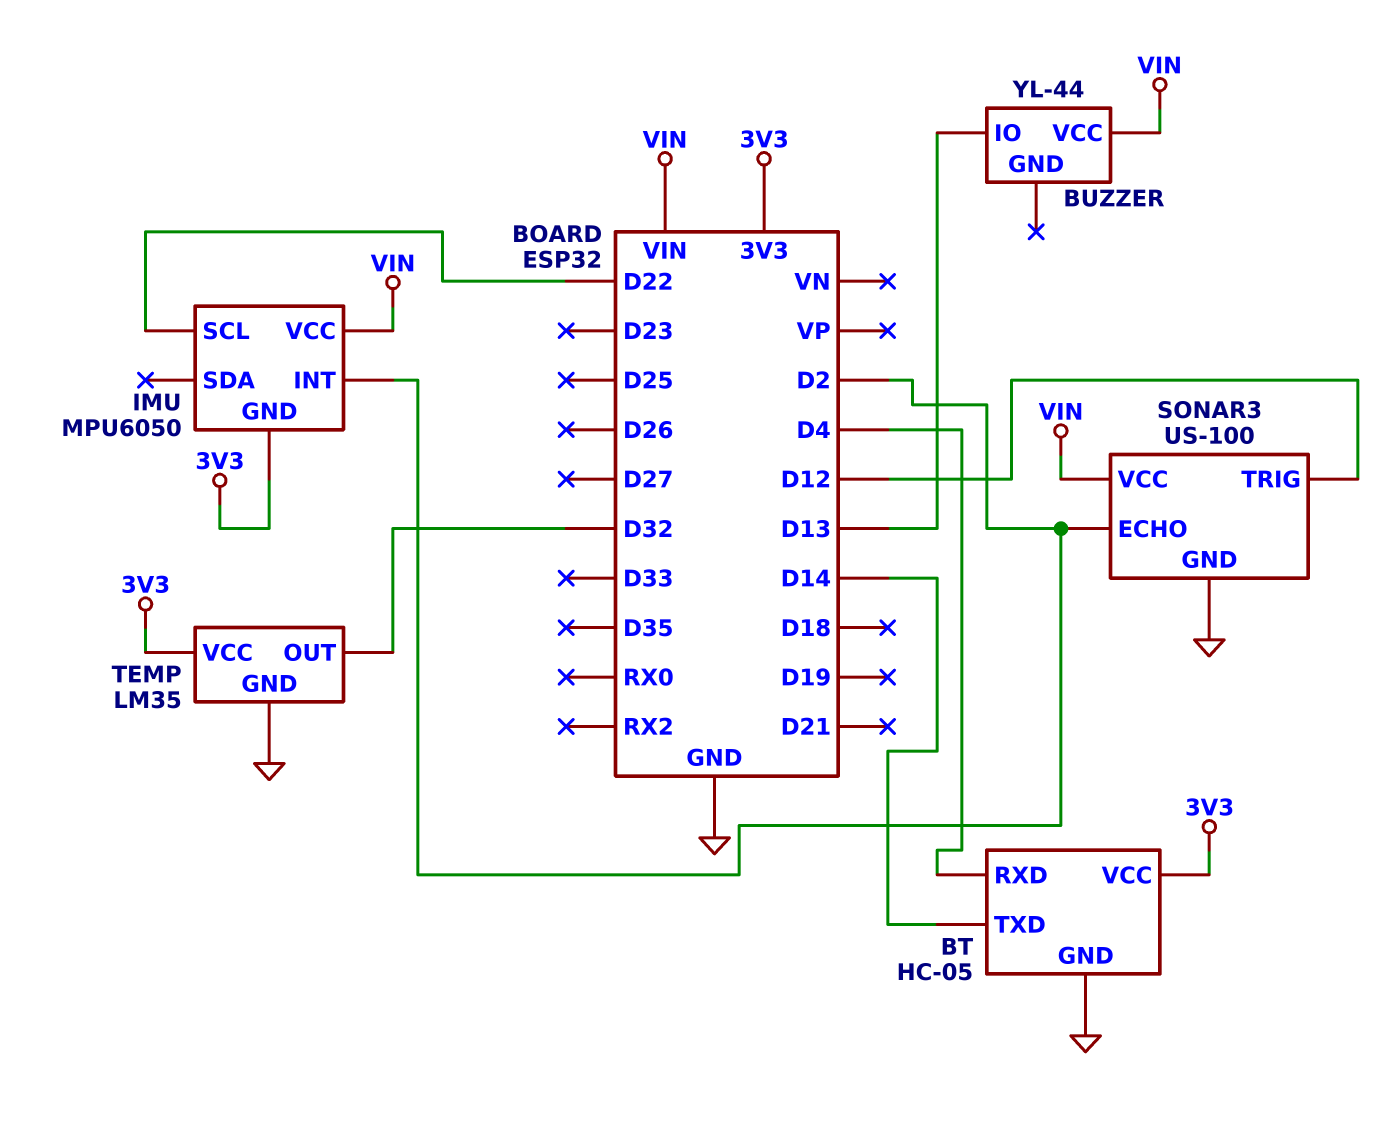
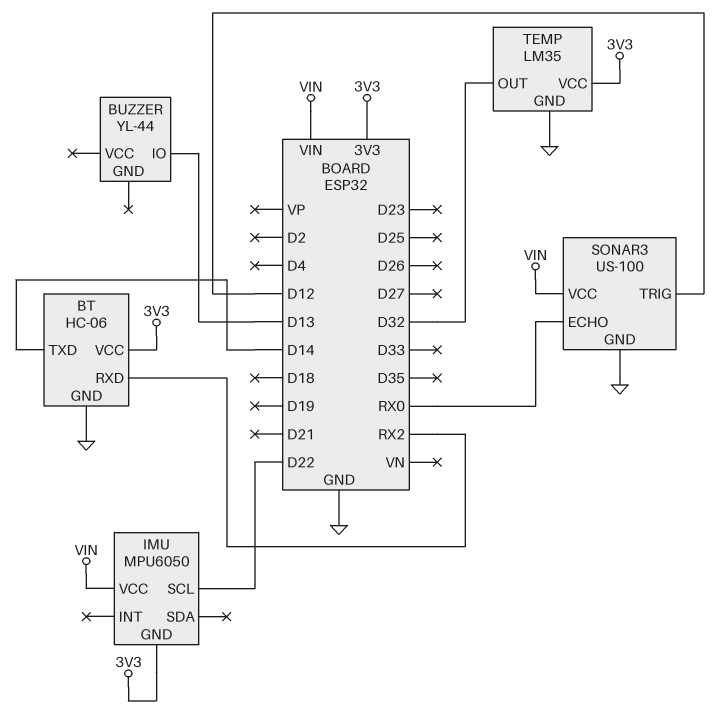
BT: HC-05 -> HC-06
BT pin RXD: D4 -> RX2
BUZZER pin VCC: VIN -> none
IMU pin INT: D2 -> none
SONAR3 pin ECHO: D2 -> RX0

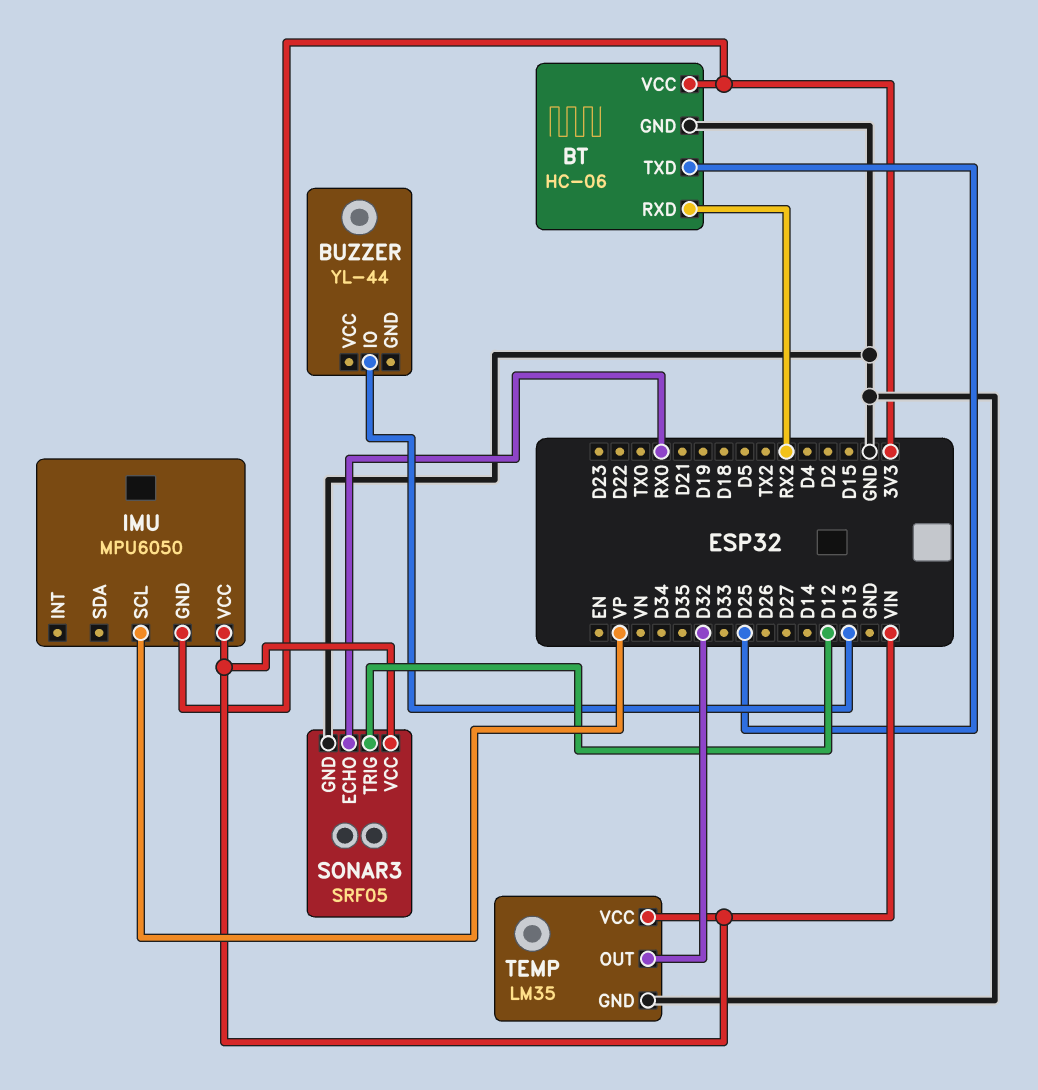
BT pin TXD: D14 -> D25
IMU pin SCL: D22 -> VP
SONAR3: US-100 -> SRF05
TEMP pin VCC: 3V3 -> VIN

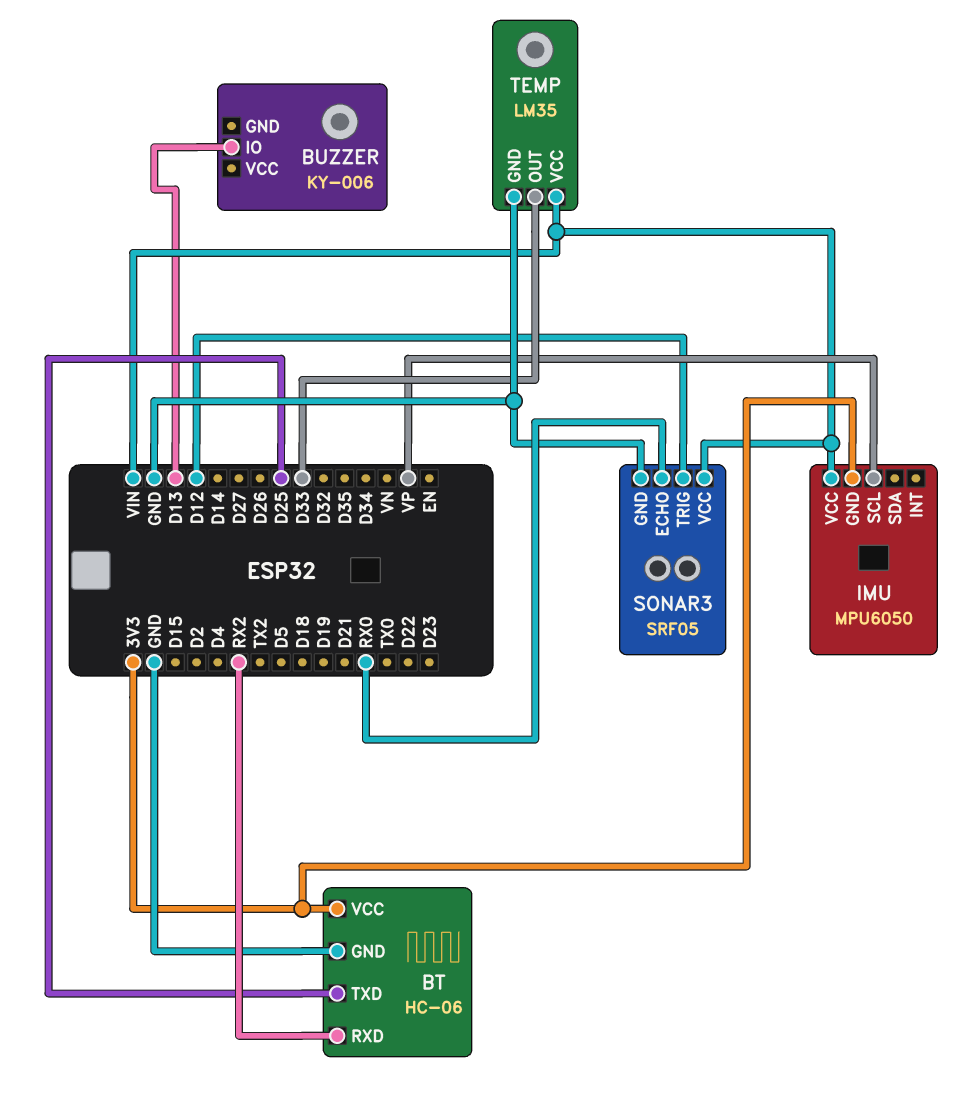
BUZZER: YL-44 -> KY-006
TEMP pin OUT: D32 -> D33

